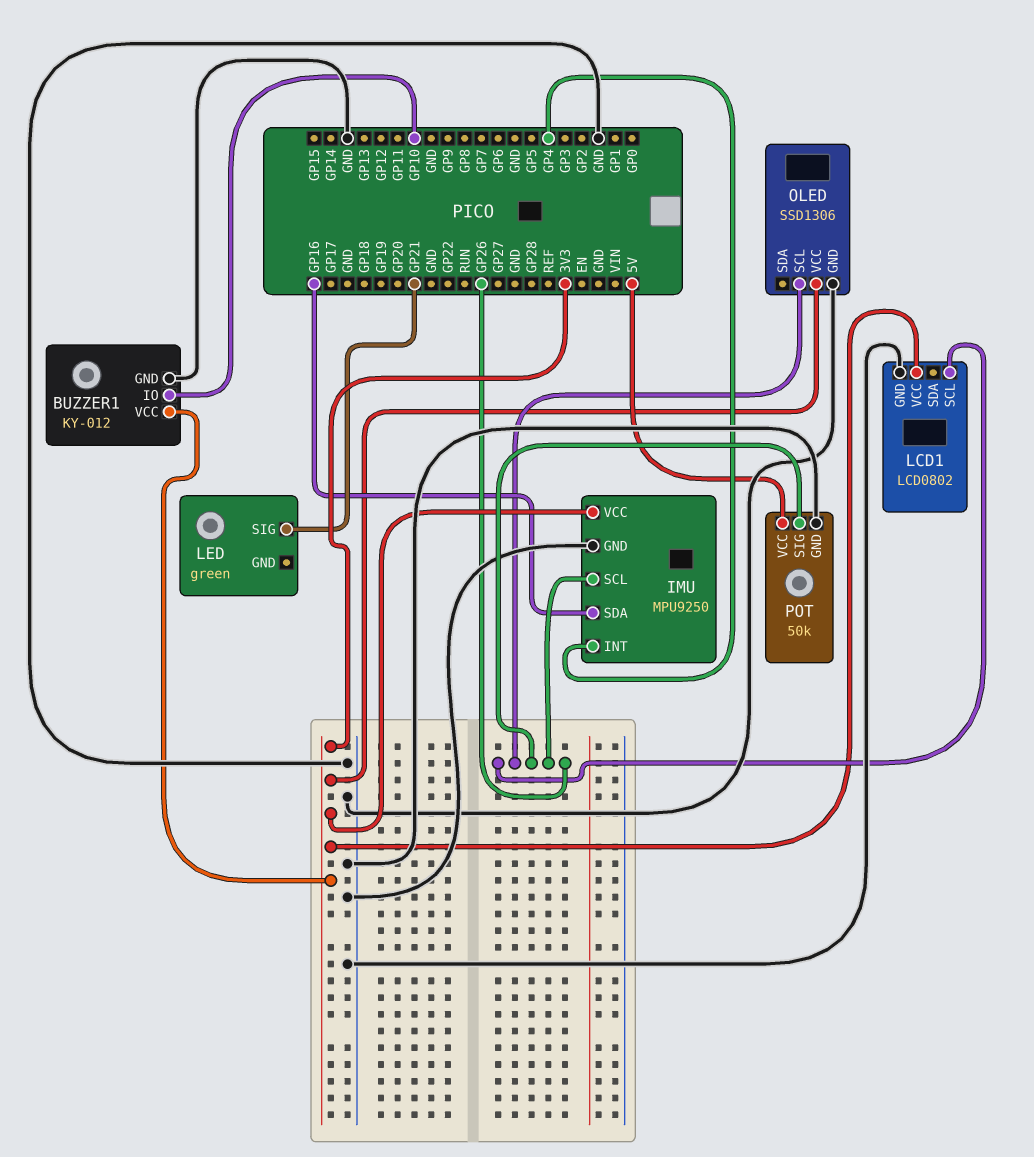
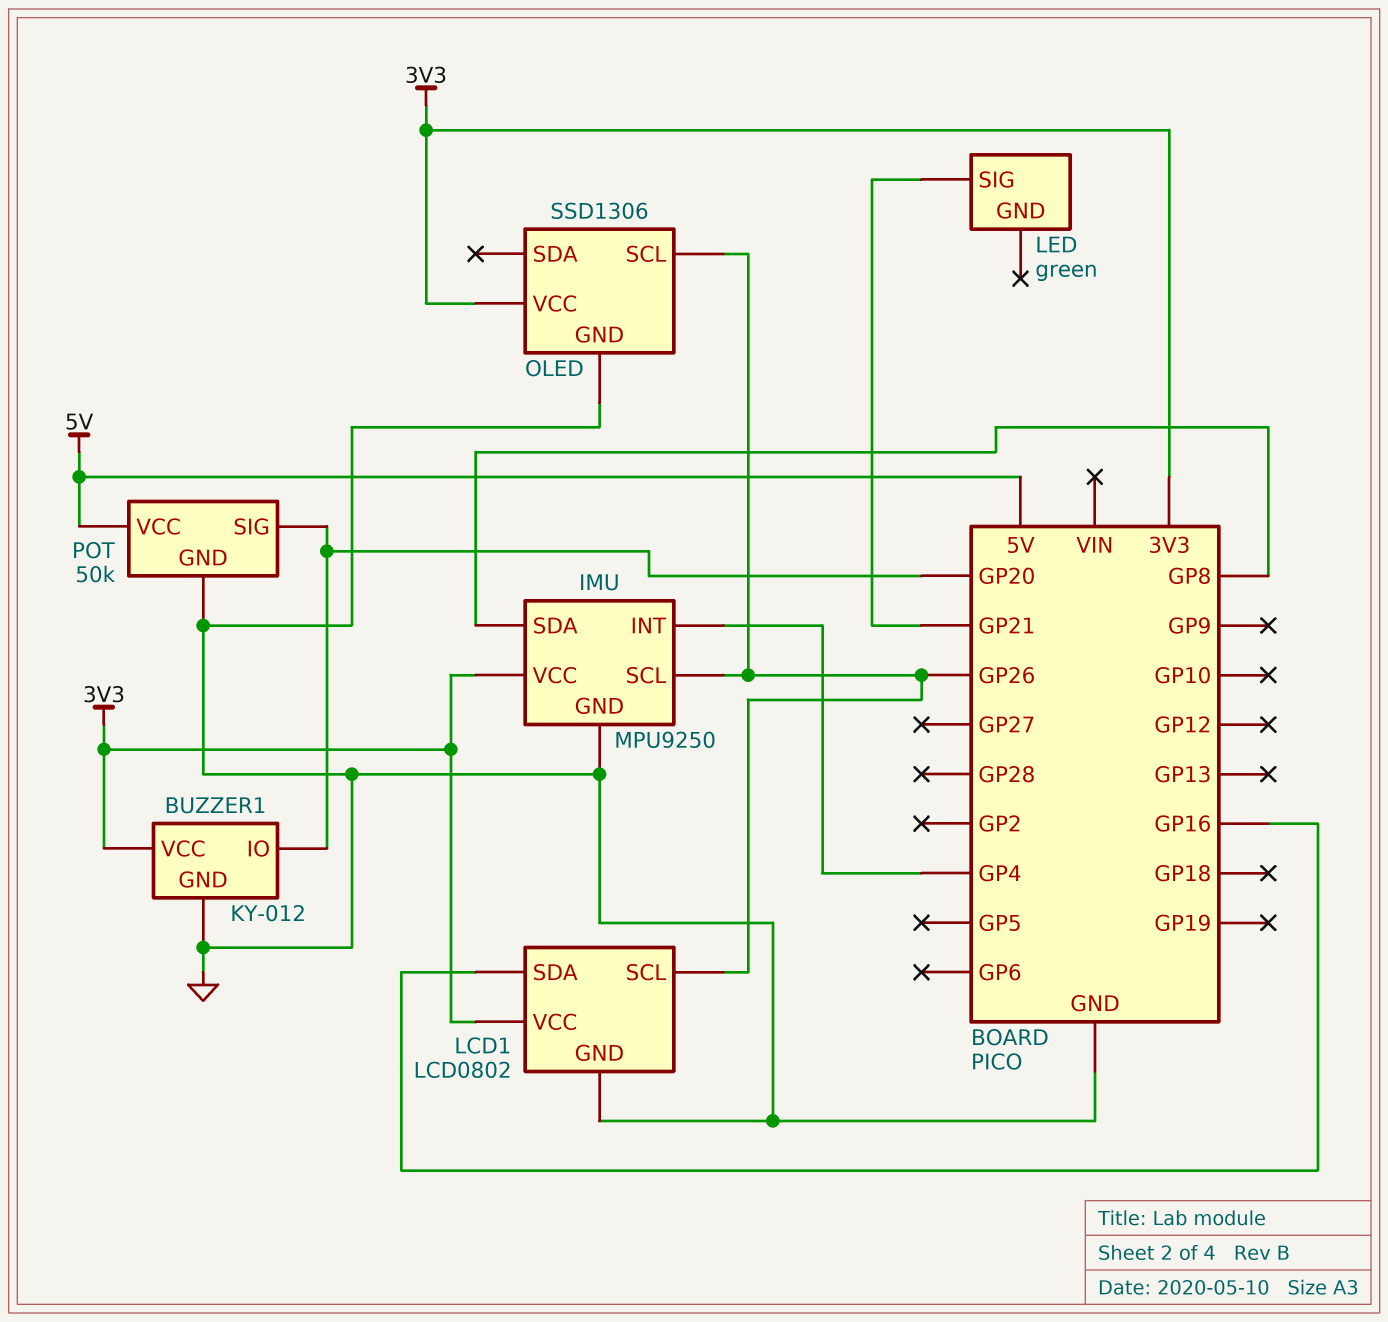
BUZZER1 pin IO: GP10 -> GP20
IMU pin SDA: GP16 -> GP8
LCD1 pin SDA: none -> GP16
POT pin SIG: GP26 -> GP20

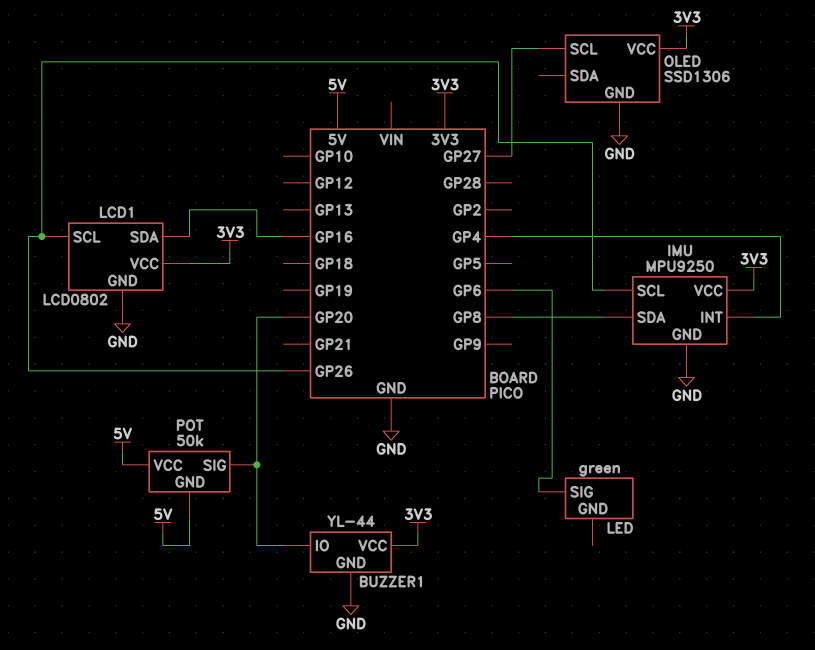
BUZZER1: KY-012 -> YL-44
LED pin SIG: GP21 -> GP6
OLED pin SCL: GP26 -> GP27
POT pin GND: GND -> 5V

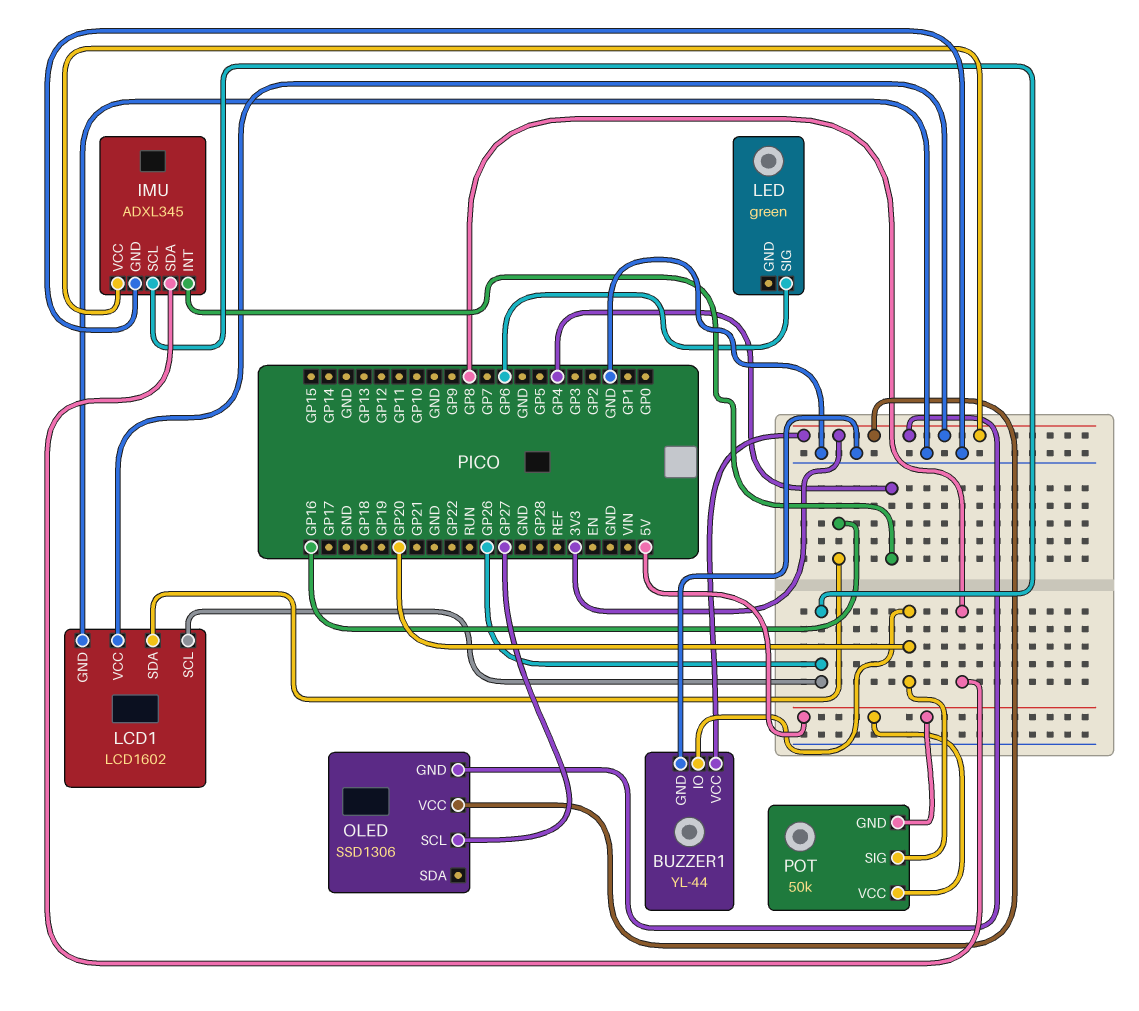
IMU: MPU9250 -> ADXL345
LCD1: LCD0802 -> LCD1602
OLED pin GND: GND -> 3V3

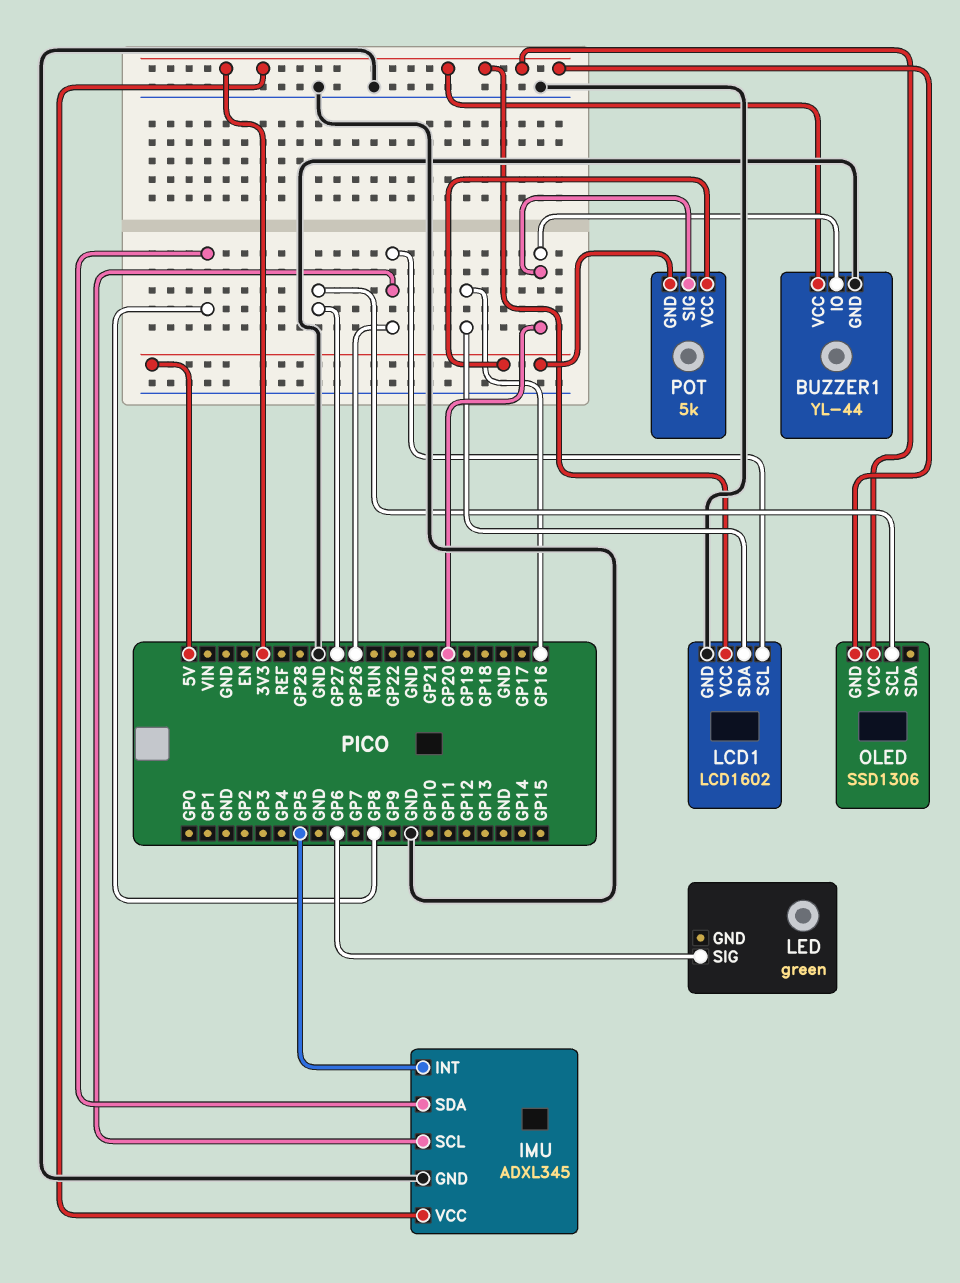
IMU pin INT: GP4 -> GP5
POT: 50k -> 5k

